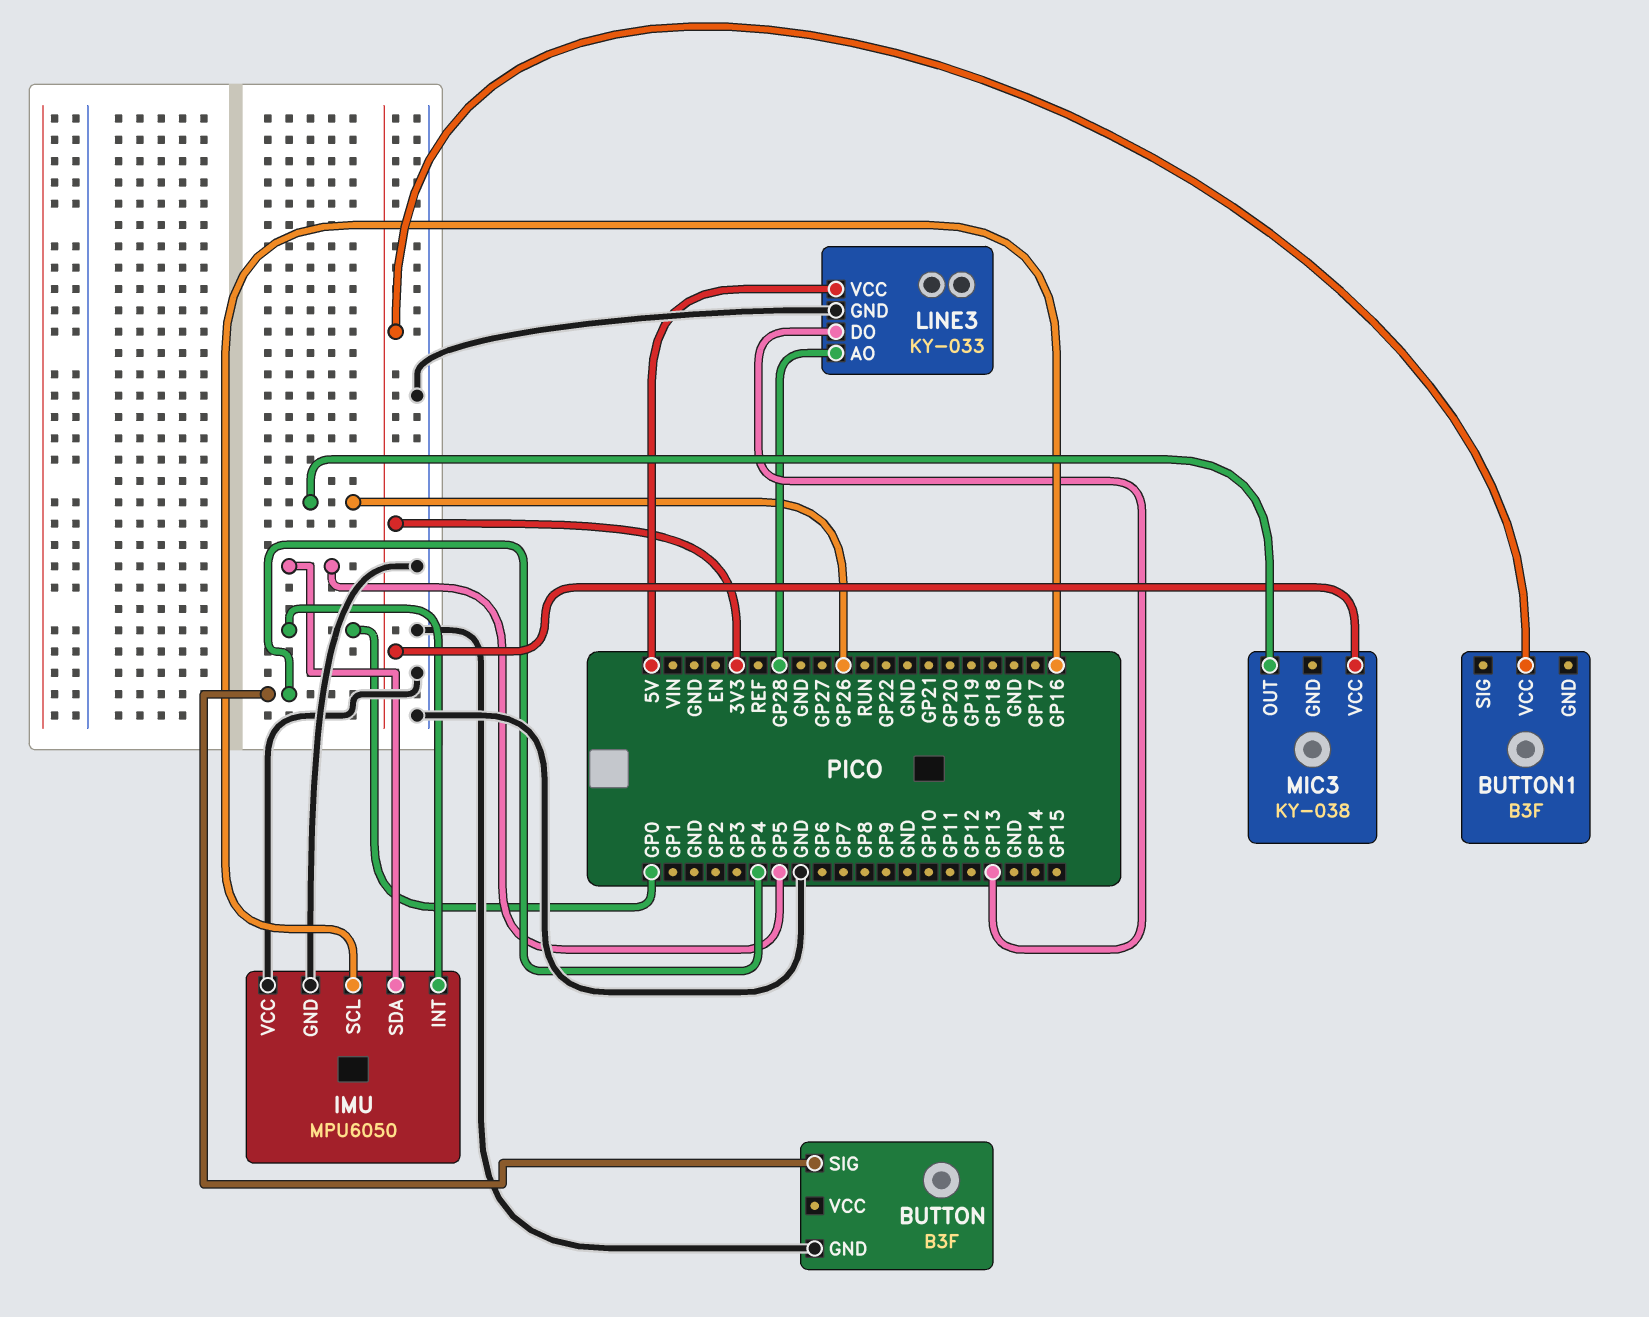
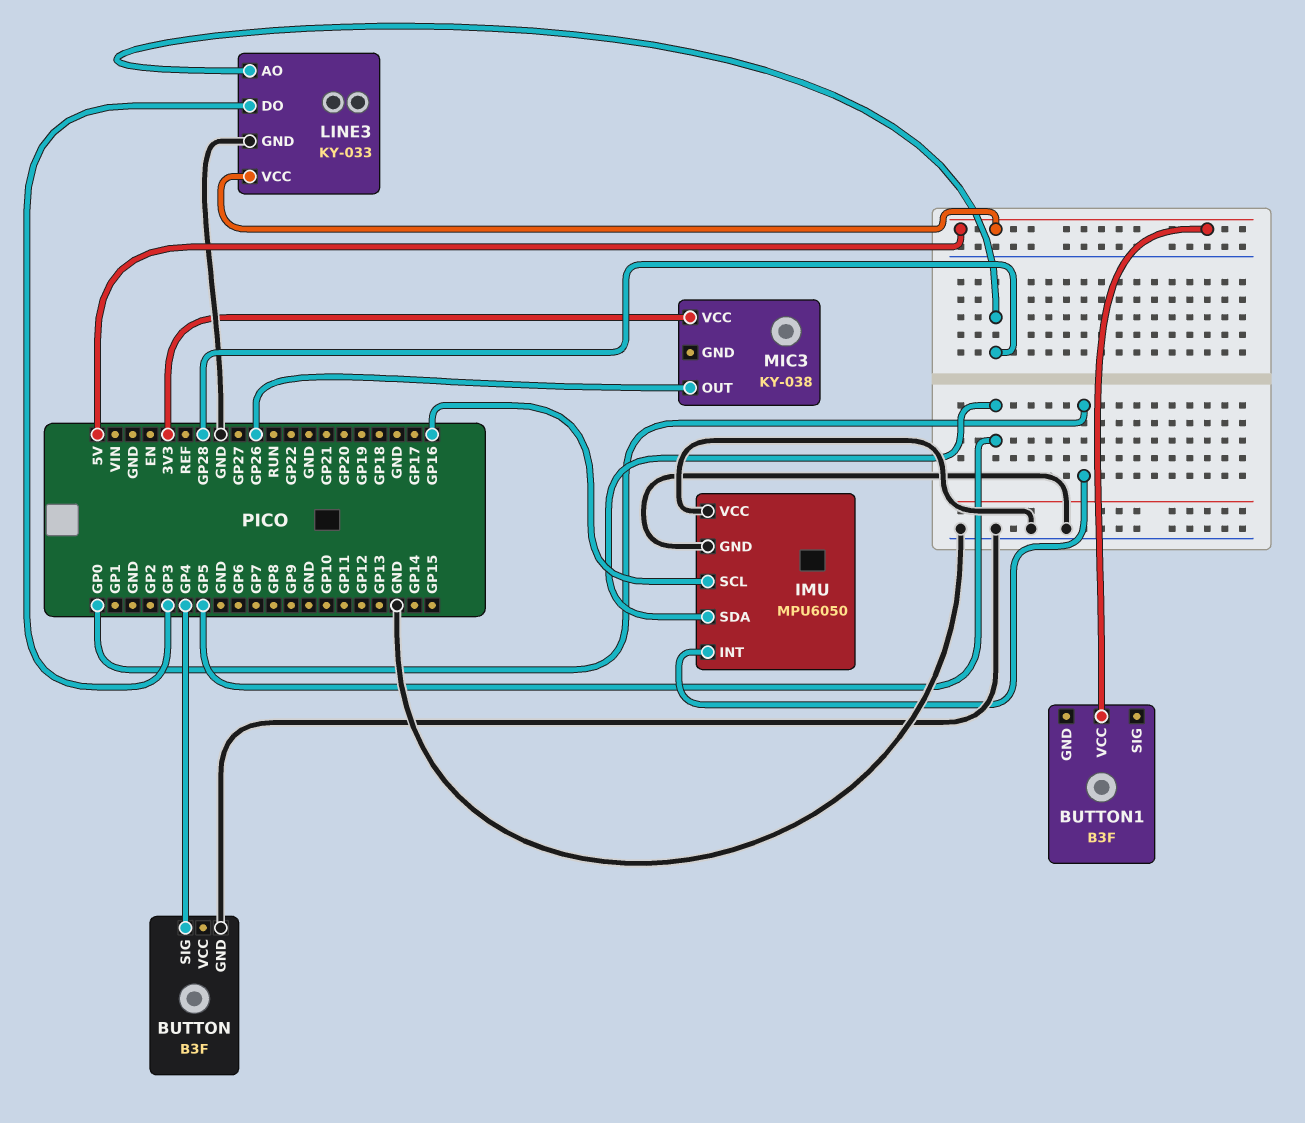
BUTTON1 pin VCC: 3V3 -> 5V
LINE3 pin DO: GP13 -> GP3

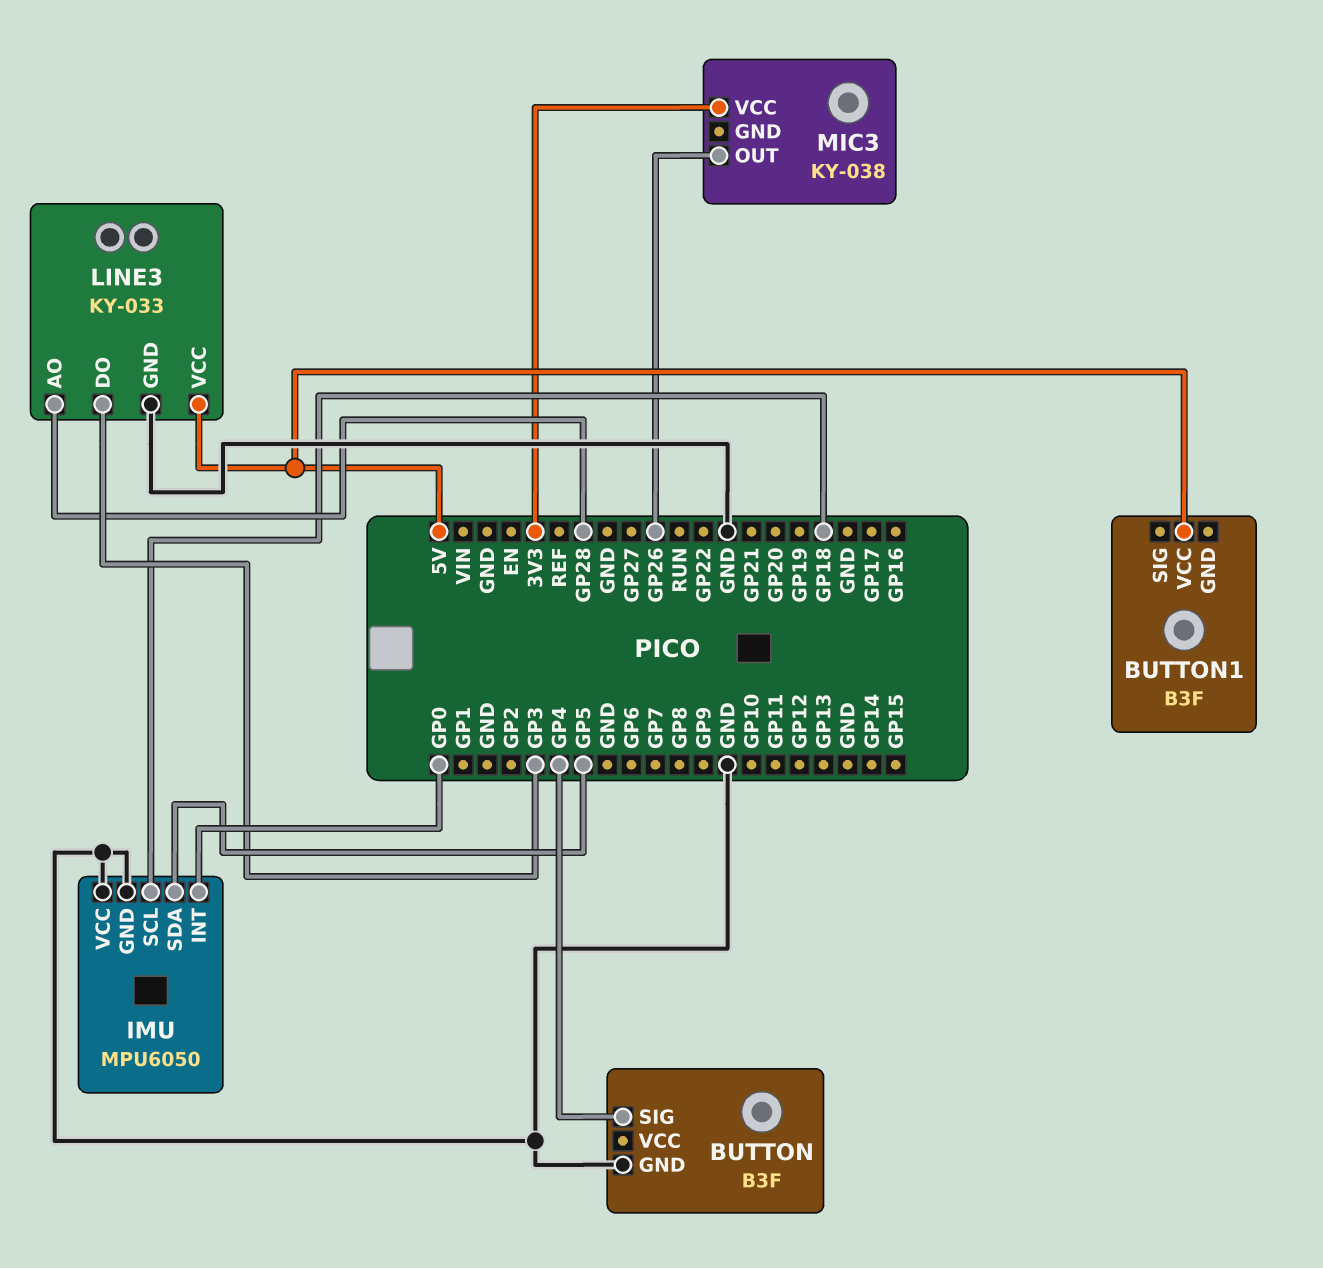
IMU pin SCL: GP16 -> GP18

